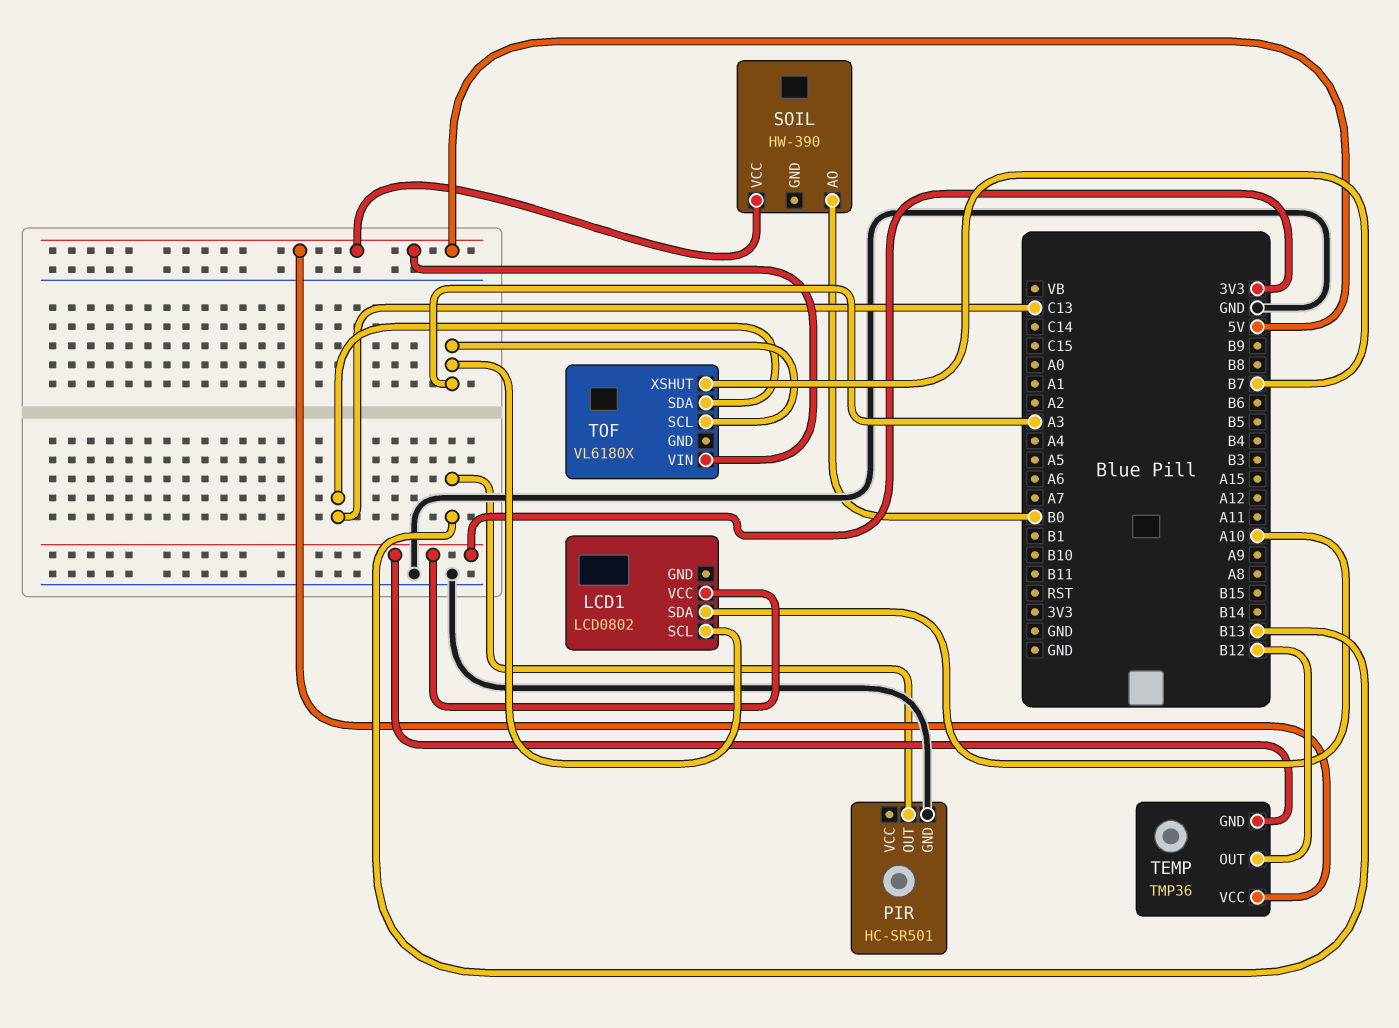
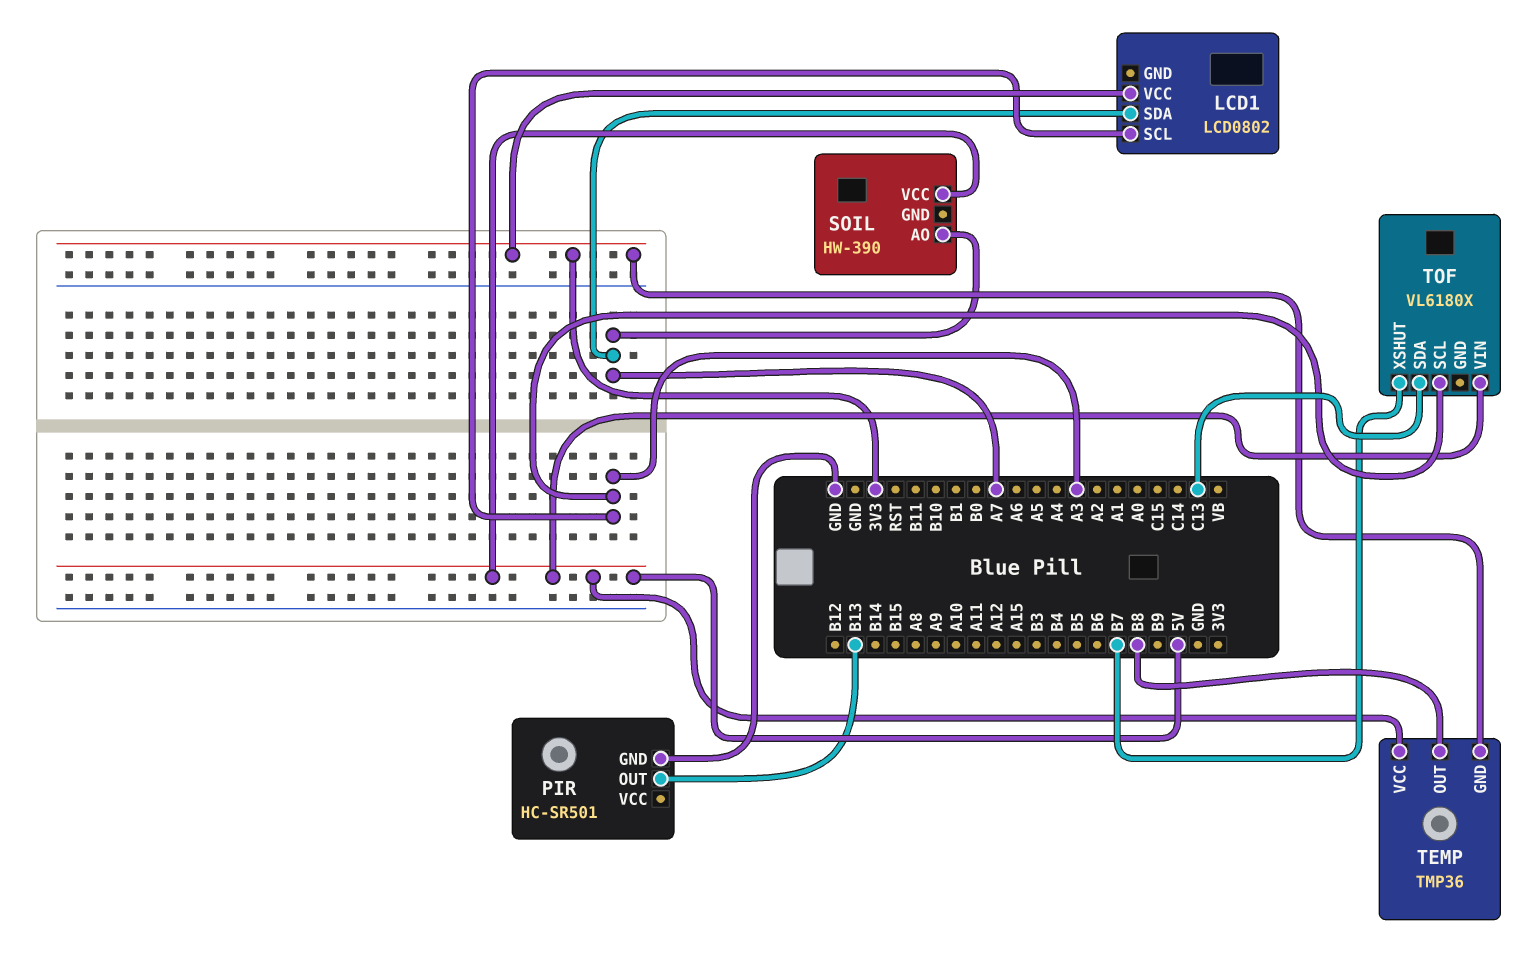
LCD1 pin SDA: A10 -> A7
SOIL pin AO: B0 -> A7
TEMP pin OUT: B12 -> B8

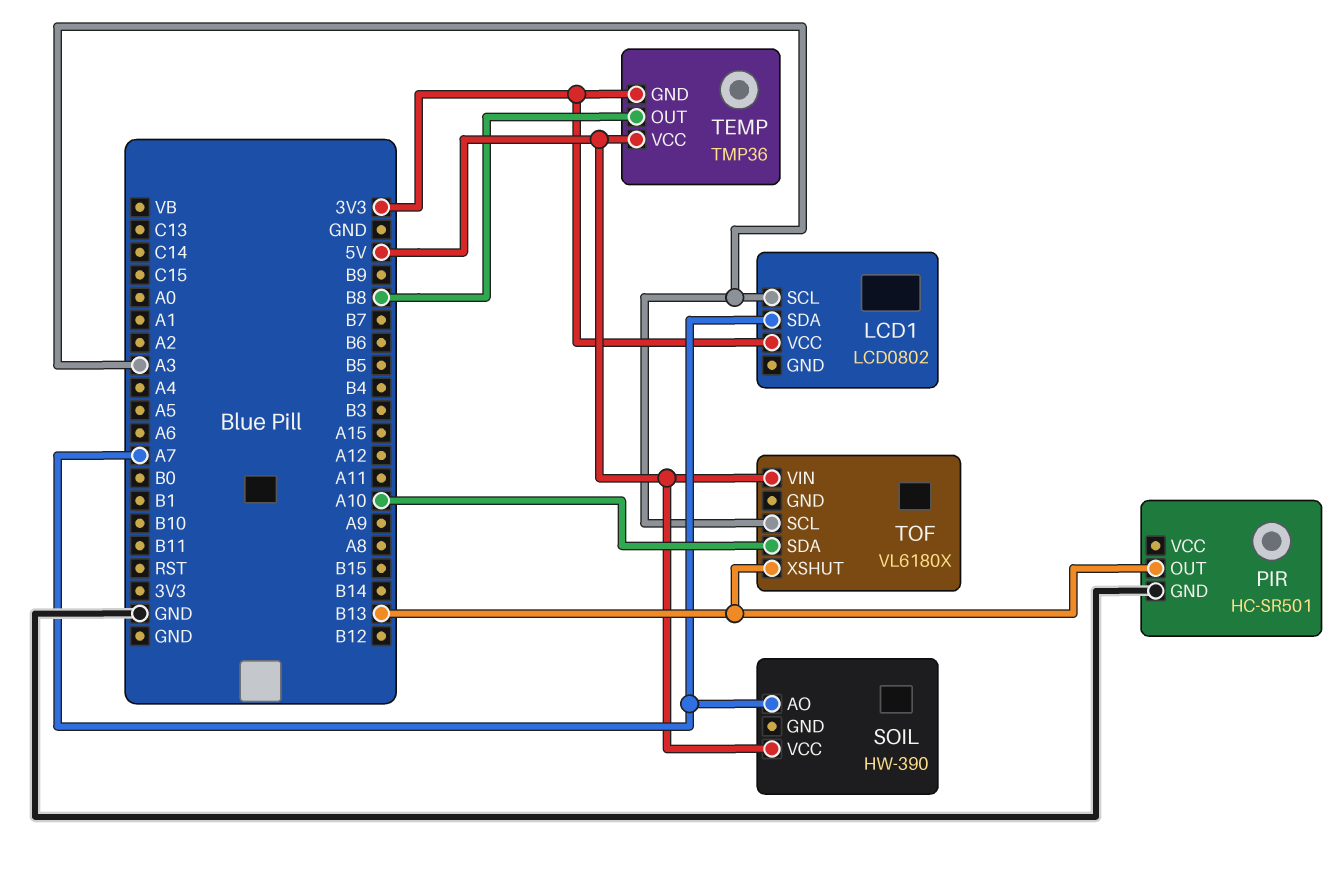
TOF pin SDA: C13 -> A10
TOF pin XSHUT: B7 -> B13

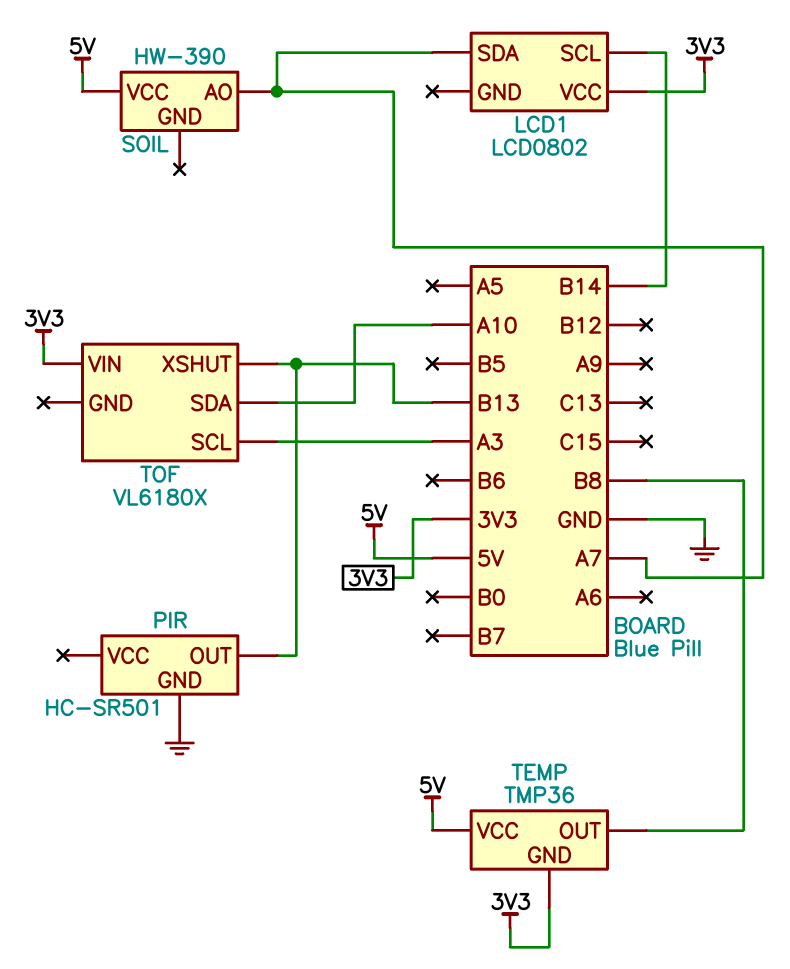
LCD1 pin SCL: A3 -> B14
TOF pin VIN: 5V -> 3V3

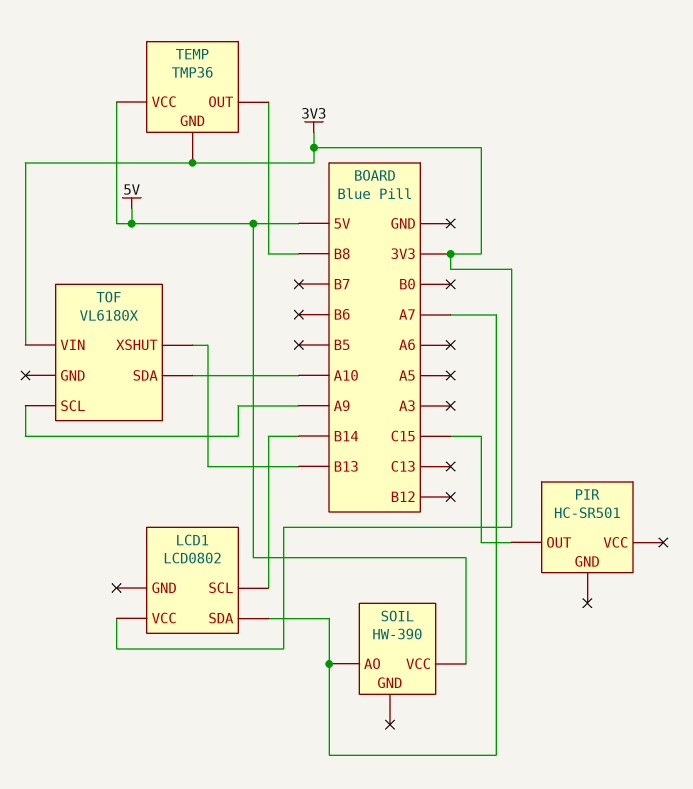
PIR pin GND: GND -> none
PIR pin OUT: B13 -> C15
TOF pin SCL: A3 -> A9

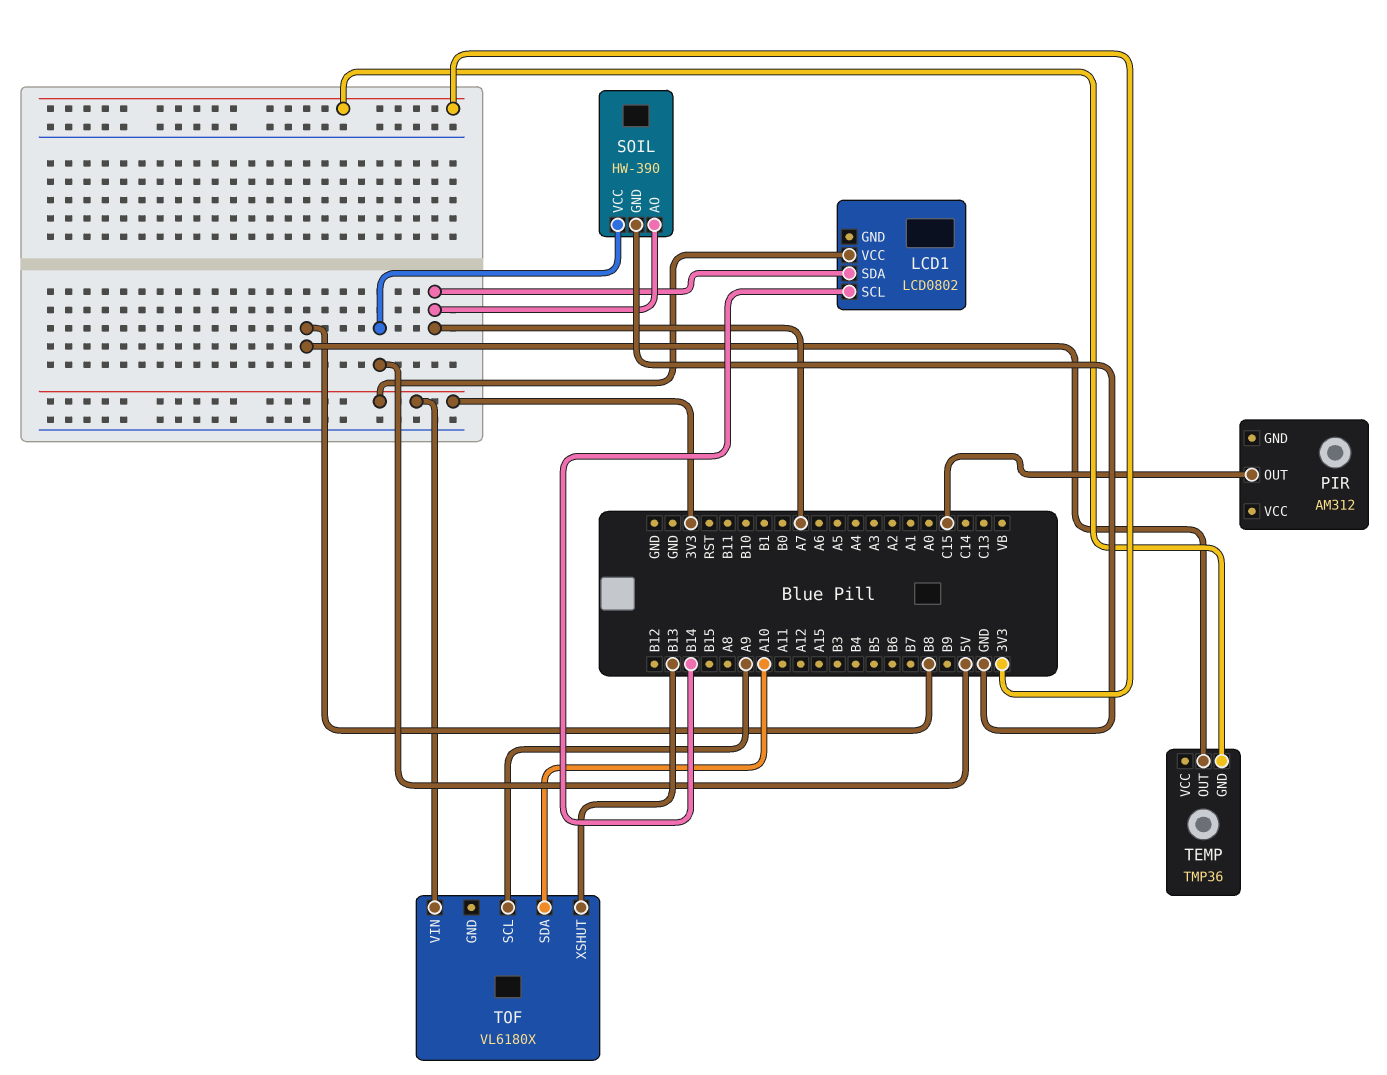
PIR: HC-SR501 -> AM312
SOIL pin GND: none -> GND
TEMP pin VCC: 5V -> none

